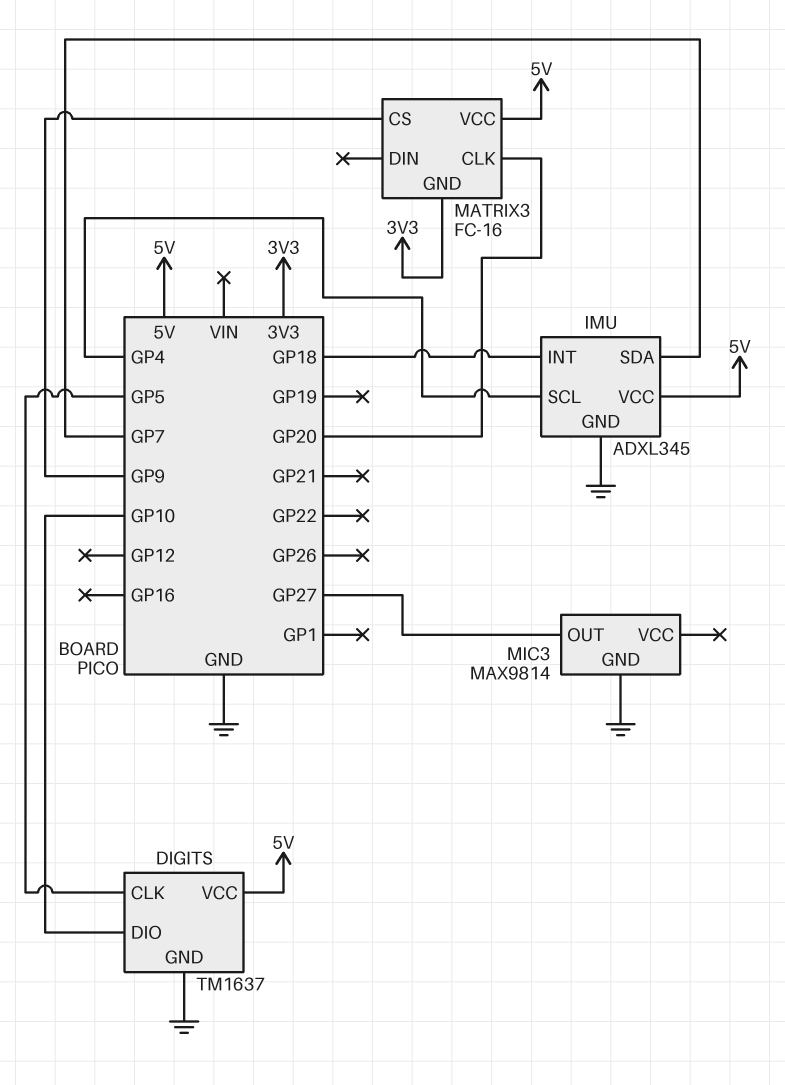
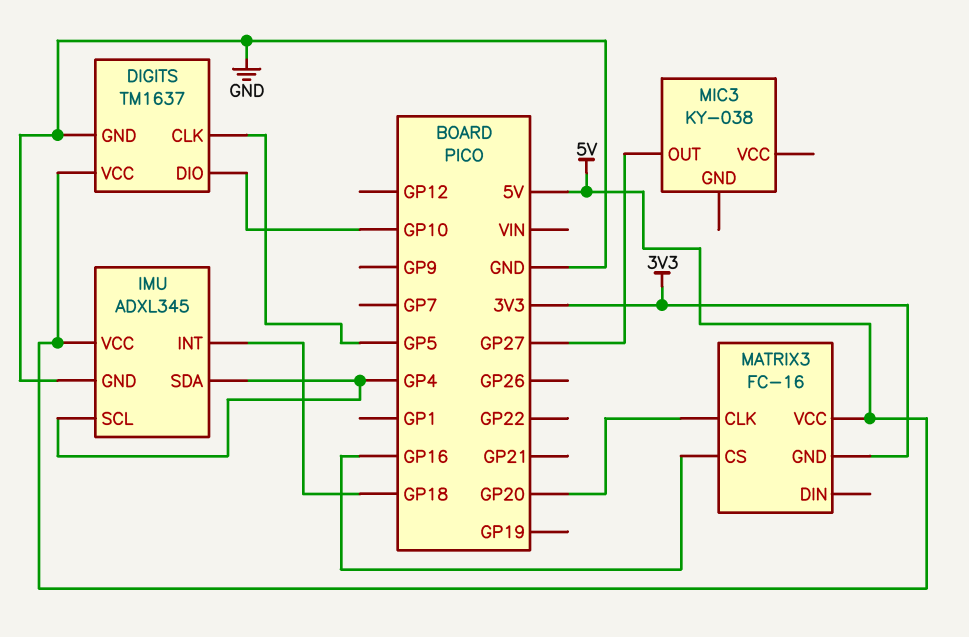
IMU pin SDA: GP7 -> GP4
MATRIX3 pin CS: GP9 -> GP16
MIC3: MAX9814 -> KY-038
MIC3 pin GND: GND -> none

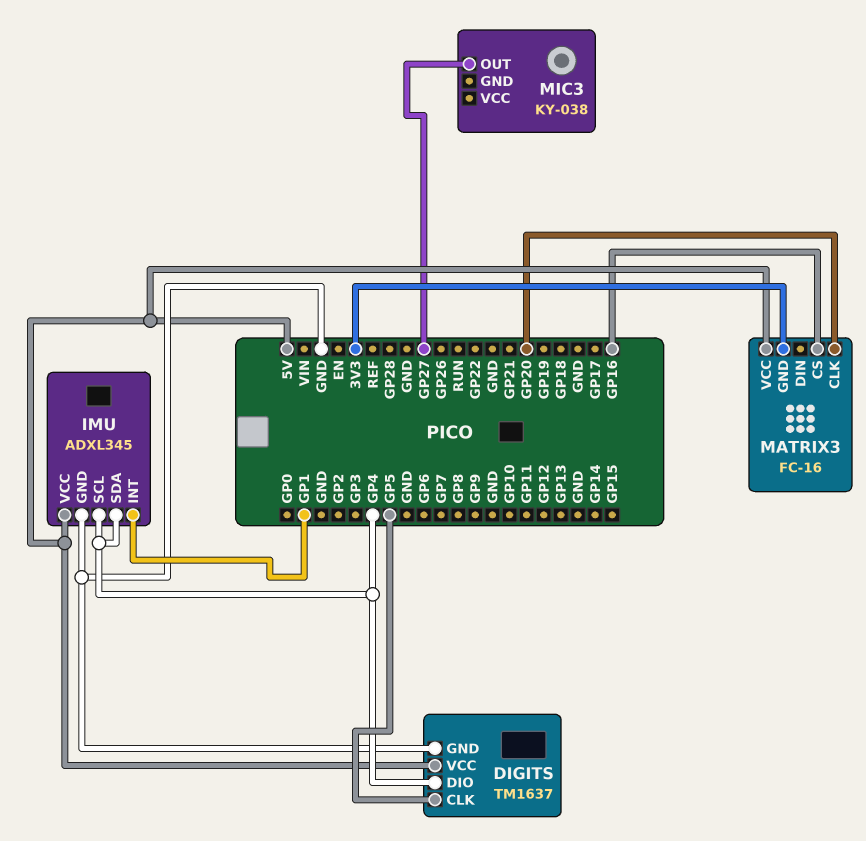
DIGITS pin DIO: GP10 -> GP4
IMU pin INT: GP18 -> GP1

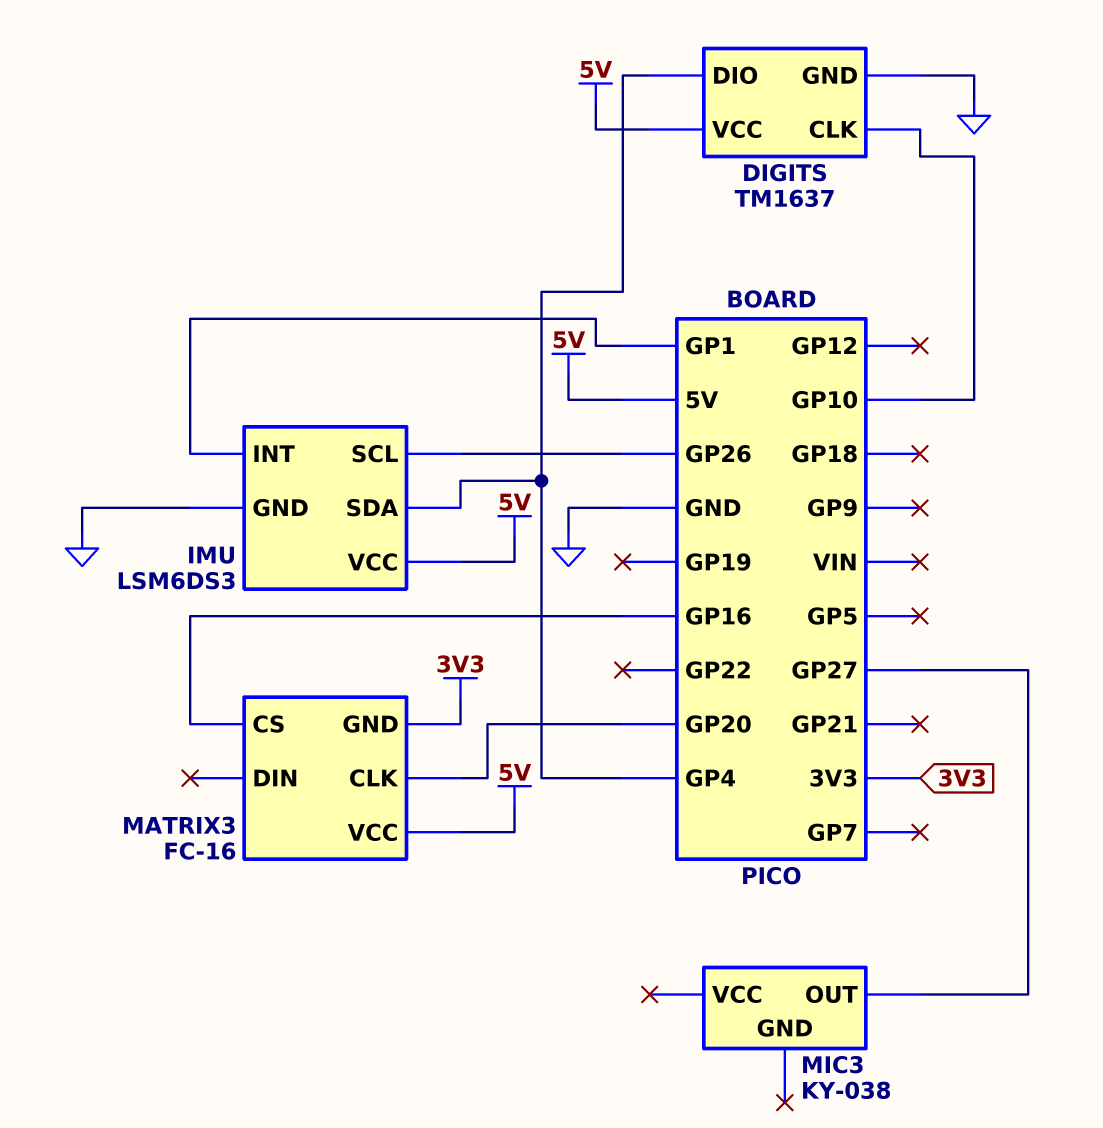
DIGITS pin CLK: GP5 -> GP10
IMU: ADXL345 -> LSM6DS3
IMU pin SCL: GP4 -> GP26

